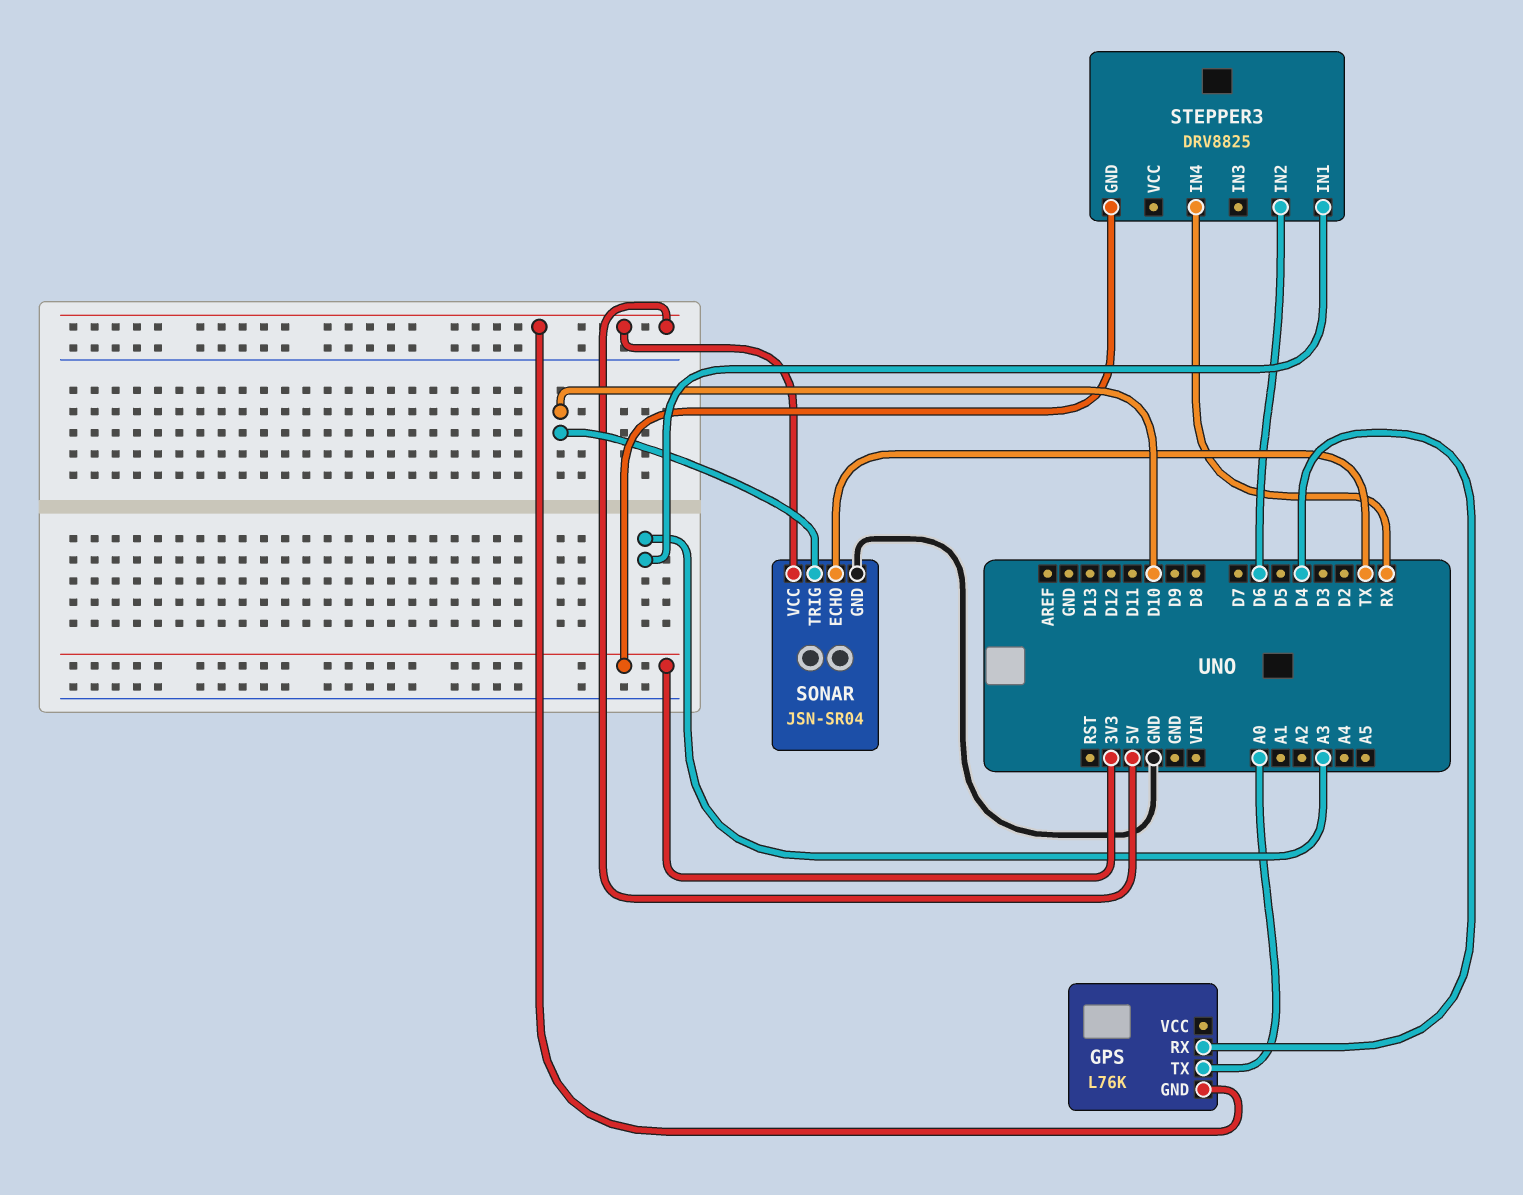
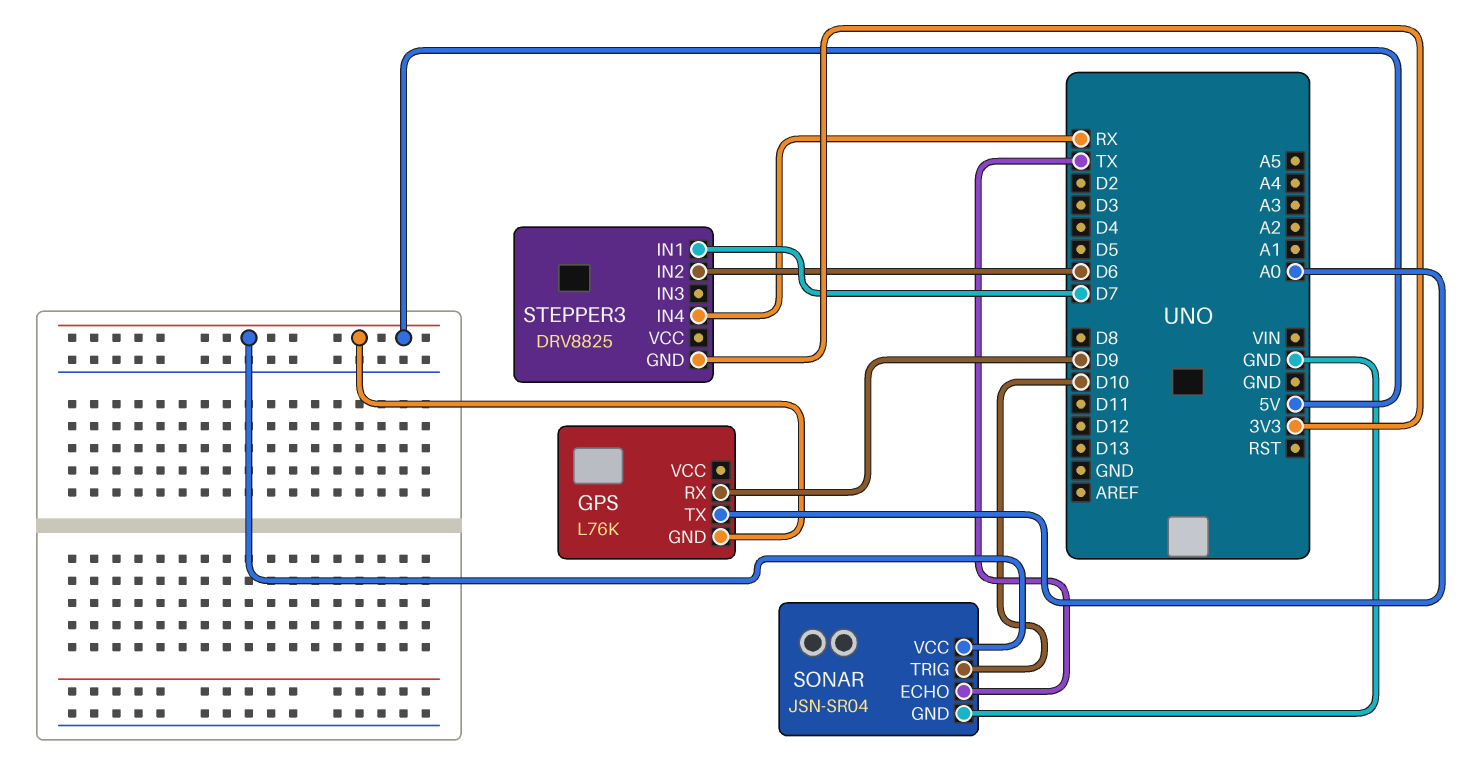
GPS pin RX: D4 -> D9
STEPPER3 pin IN1: A3 -> D7

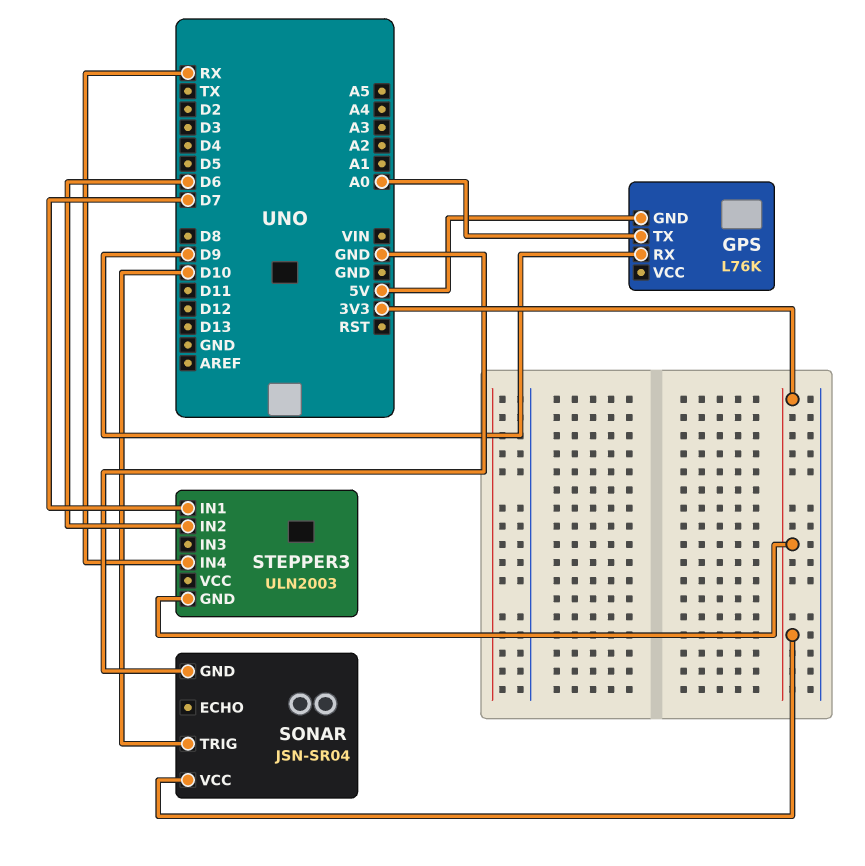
SONAR pin ECHO: TX -> none
SONAR pin VCC: 5V -> 3V3
STEPPER3: DRV8825 -> ULN2003

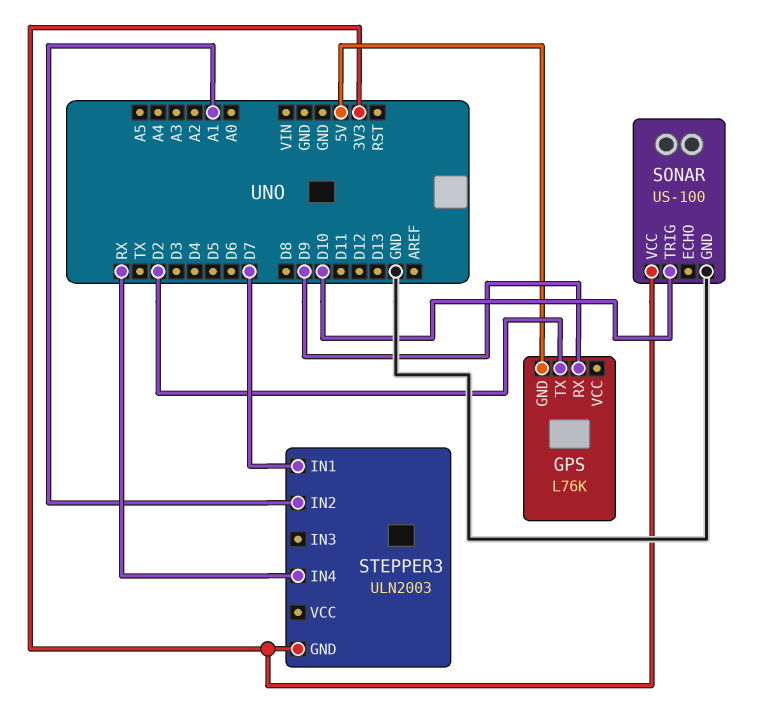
GPS pin TX: A0 -> D2
SONAR: JSN-SR04 -> US-100
STEPPER3 pin IN2: D6 -> A1

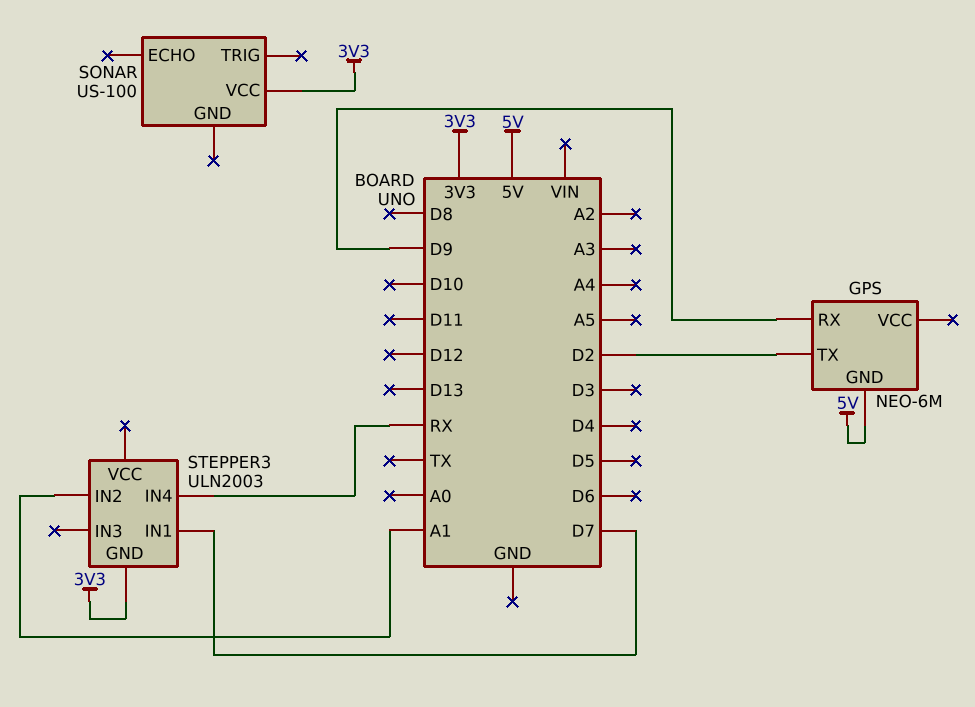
GPS: L76K -> NEO-6M
SONAR pin GND: GND -> none
SONAR pin TRIG: D10 -> none

